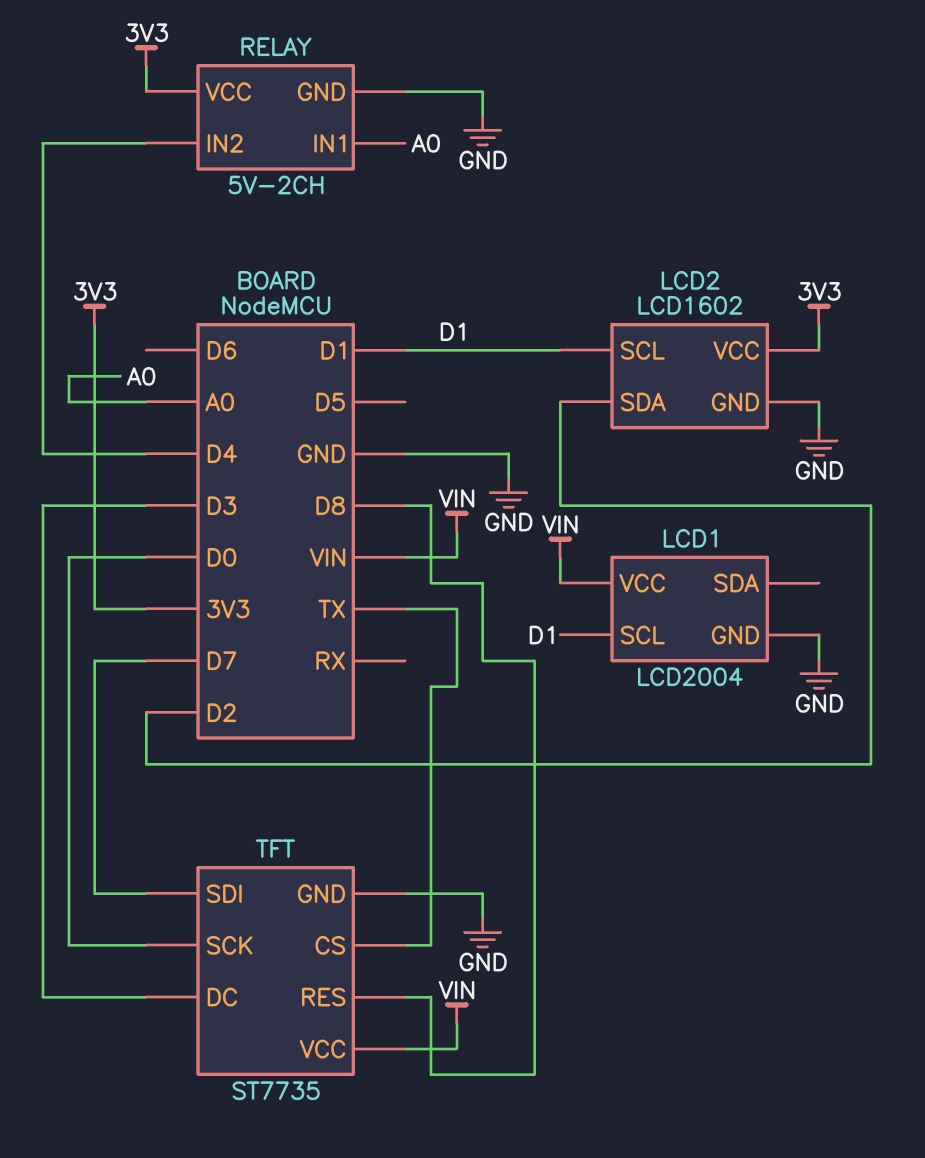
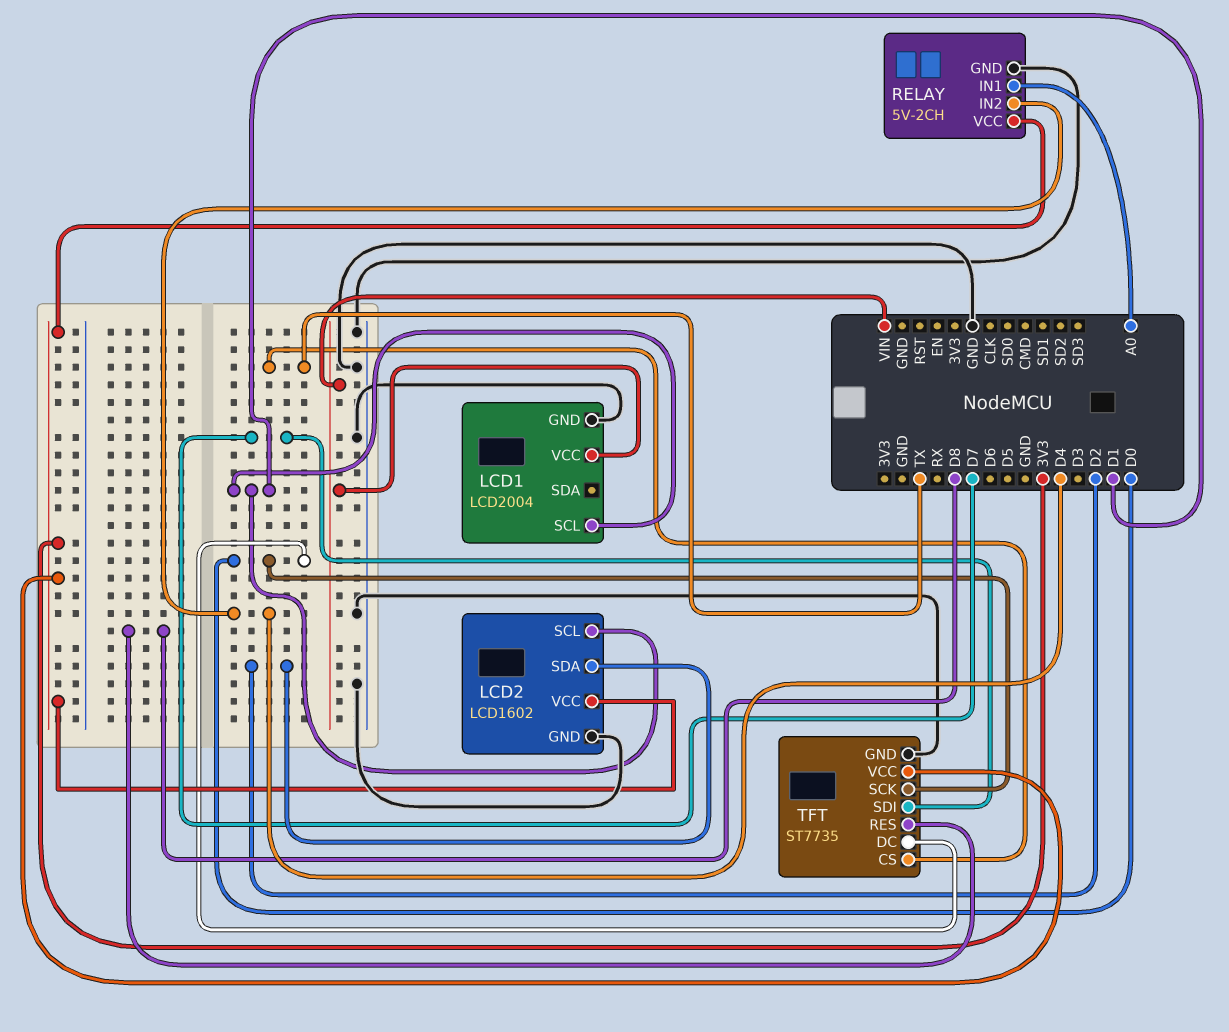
TFT pin DC: D3 -> D0
TFT pin VCC: VIN -> 3V3

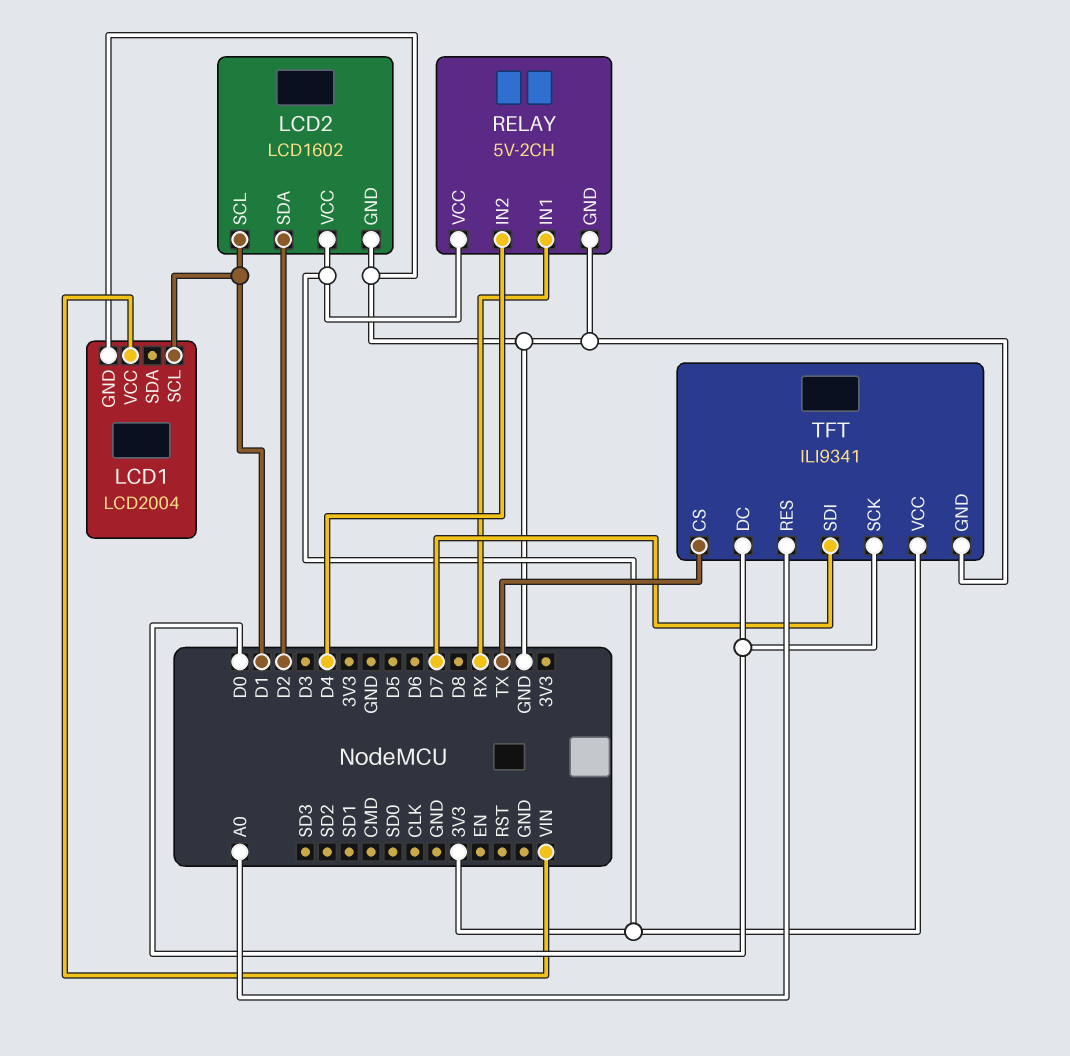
RELAY pin IN1: A0 -> RX
TFT: ST7735 -> ILI9341
TFT pin RES: D8 -> A0

